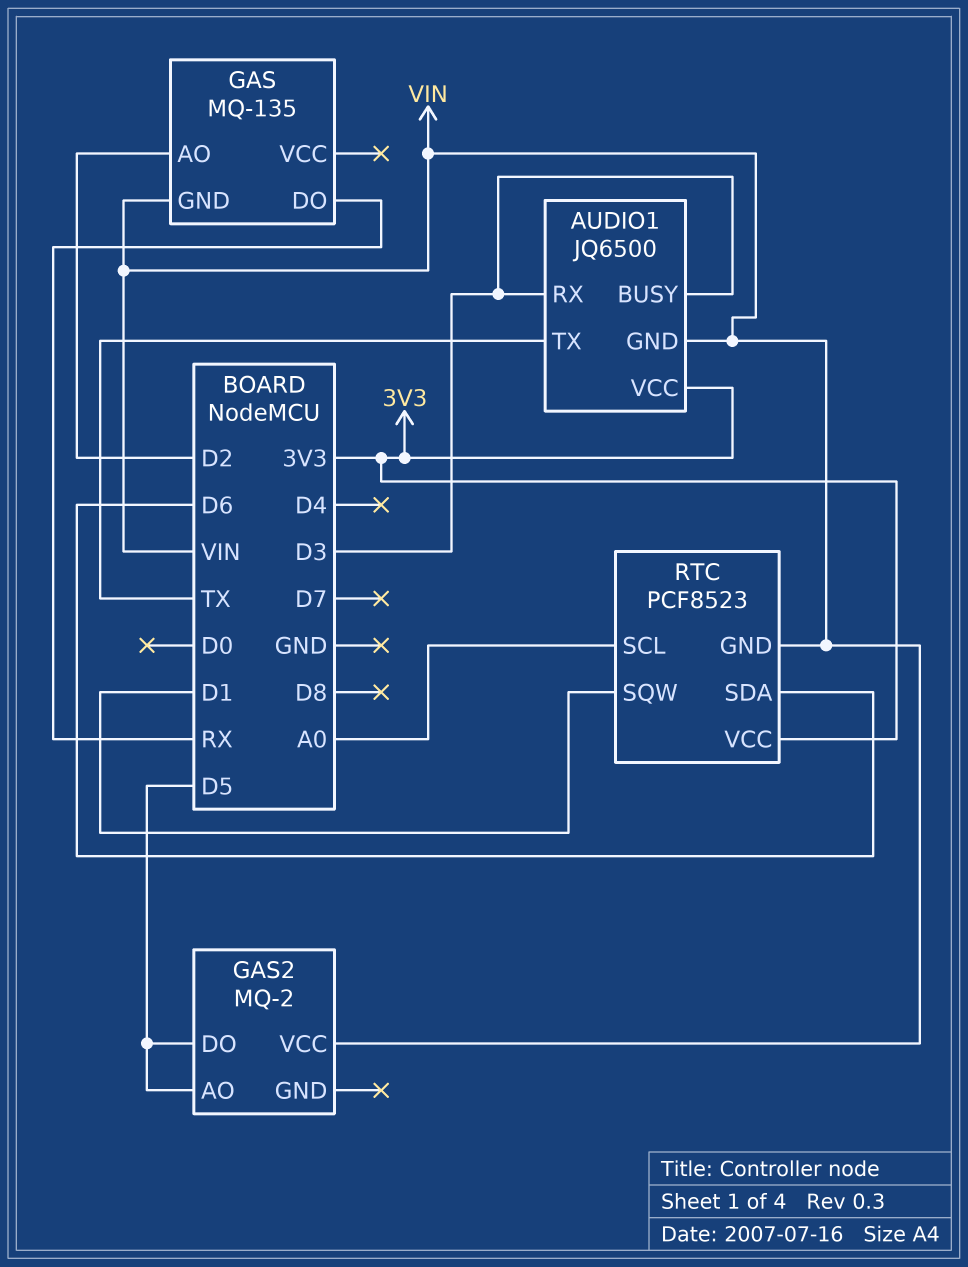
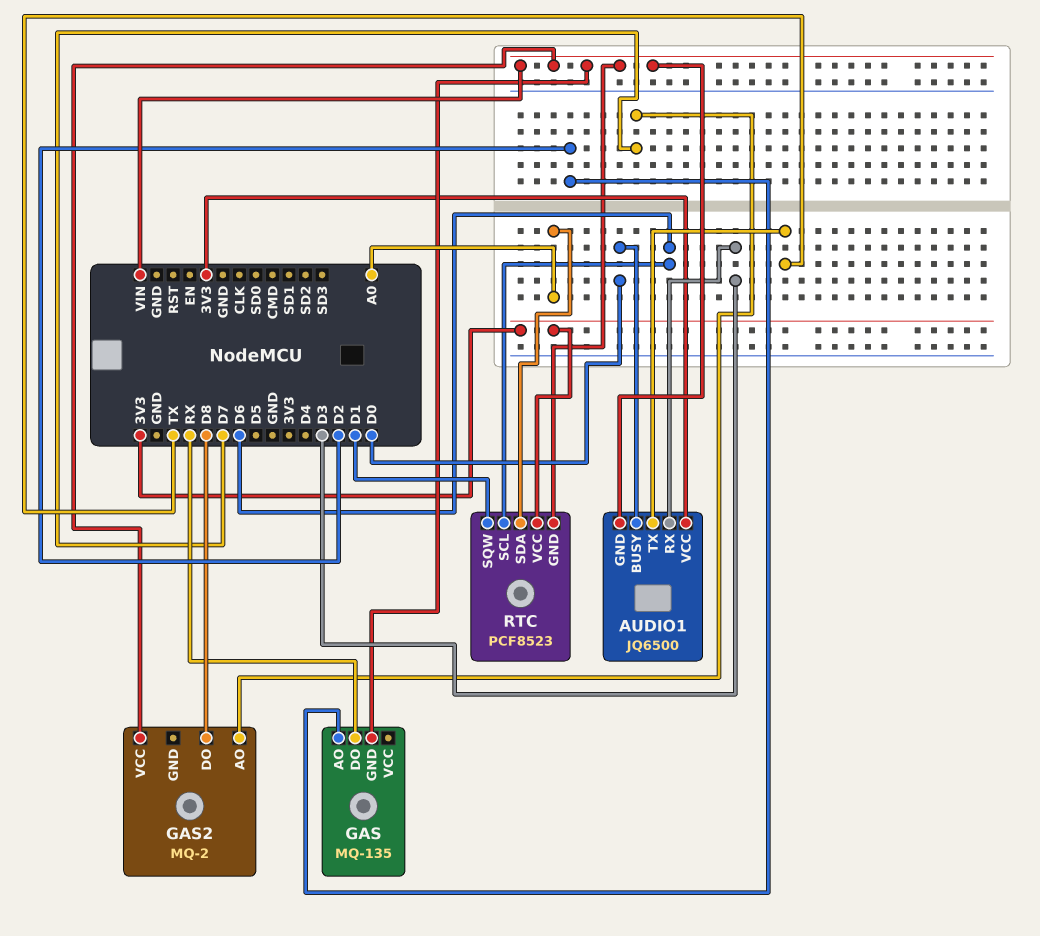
AUDIO1 pin BUSY: D3 -> D0
GAS2 pin AO: D5 -> D7
GAS2 pin DO: D5 -> D8
RTC pin SCL: A0 -> D6
RTC pin SDA: D6 -> A0

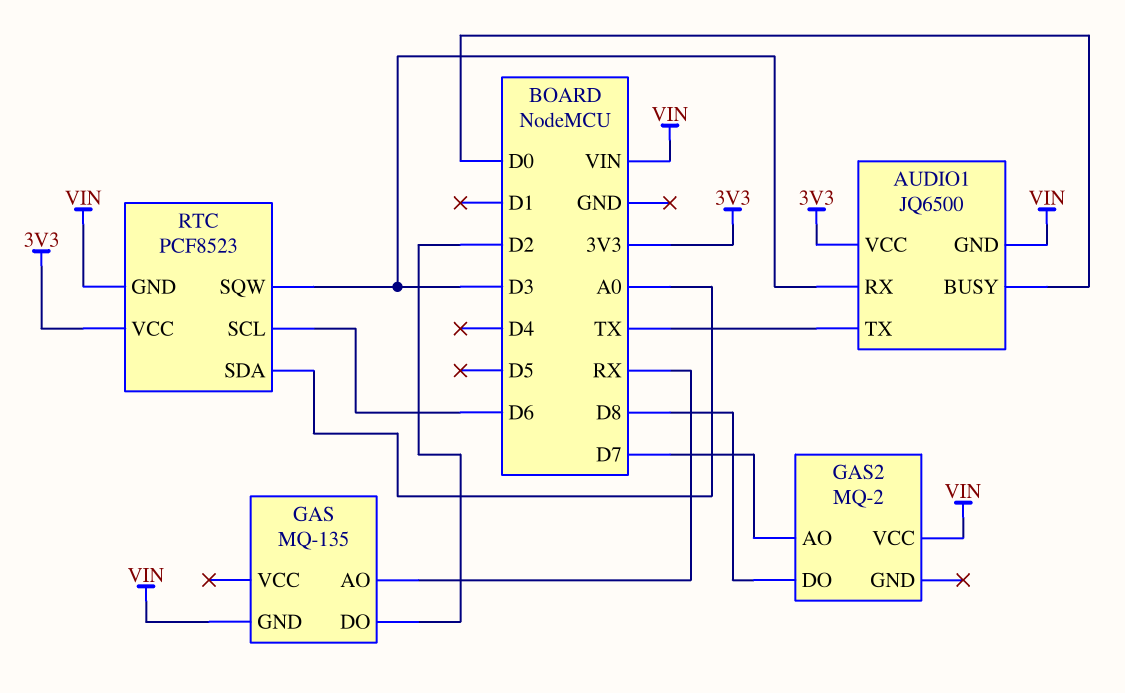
GAS pin AO: D2 -> RX
GAS pin DO: RX -> D2
RTC pin SQW: D1 -> D3

